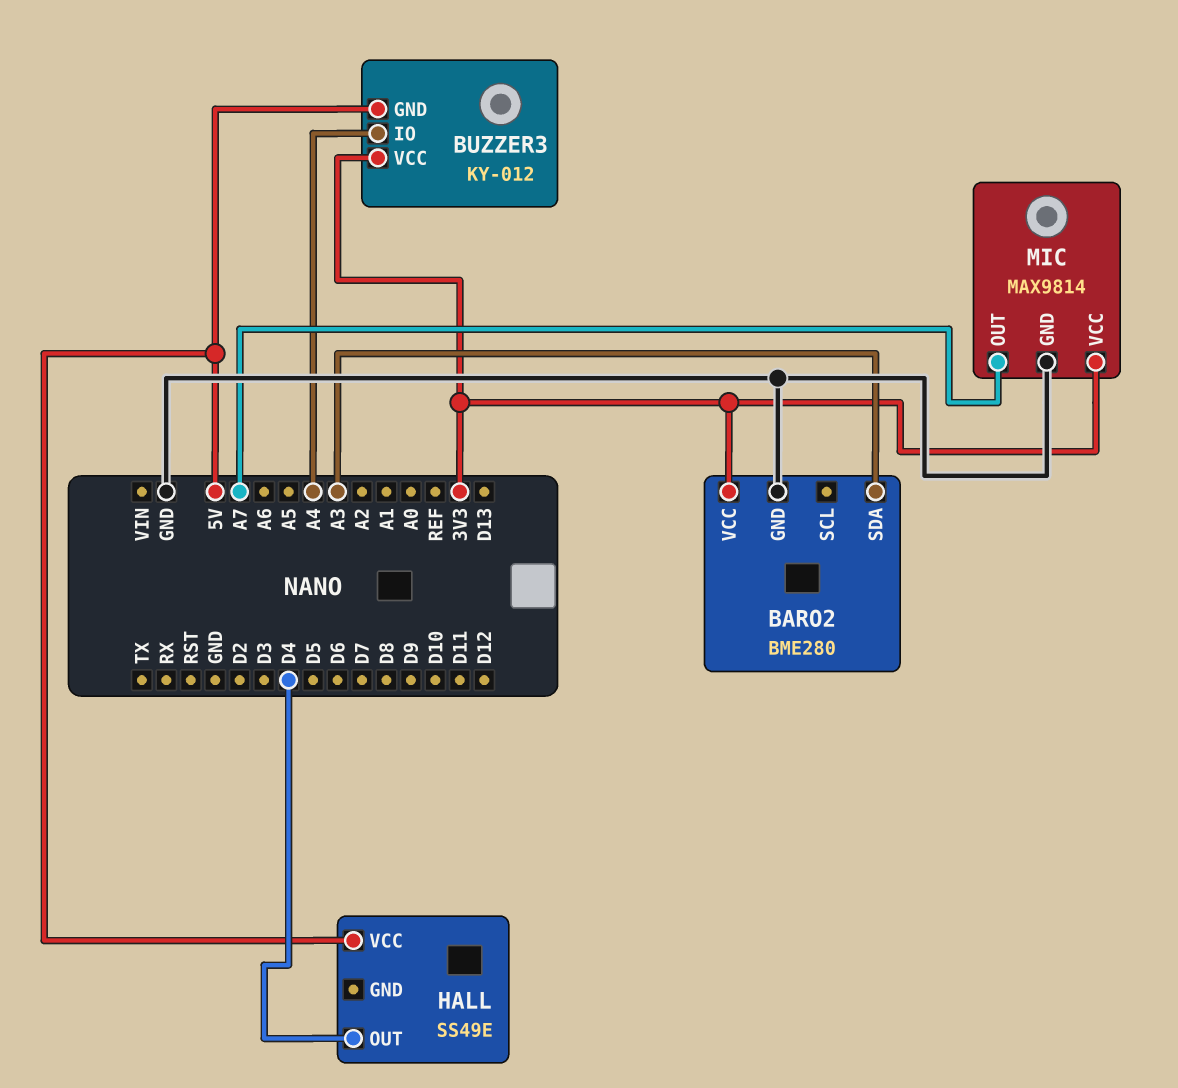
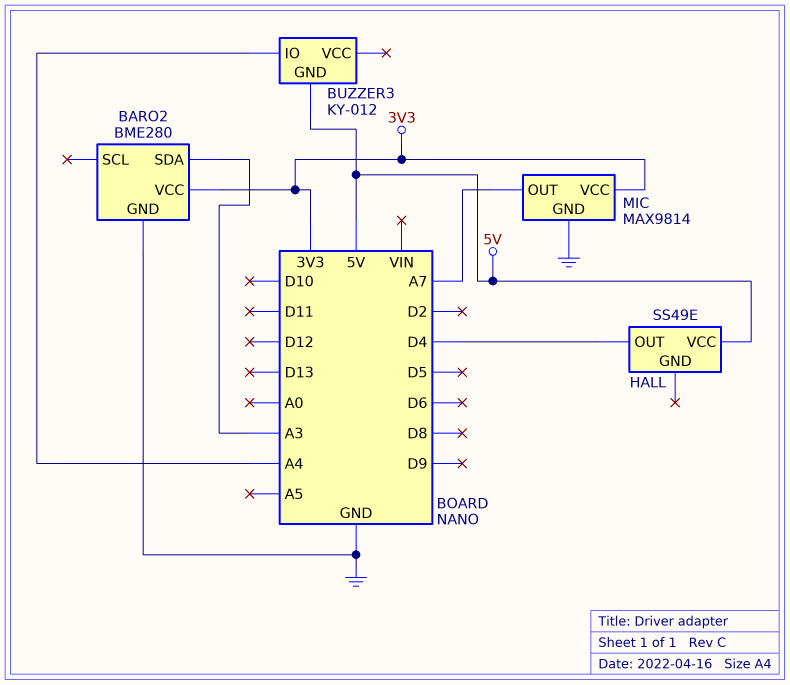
BUZZER3 pin VCC: 3V3 -> none

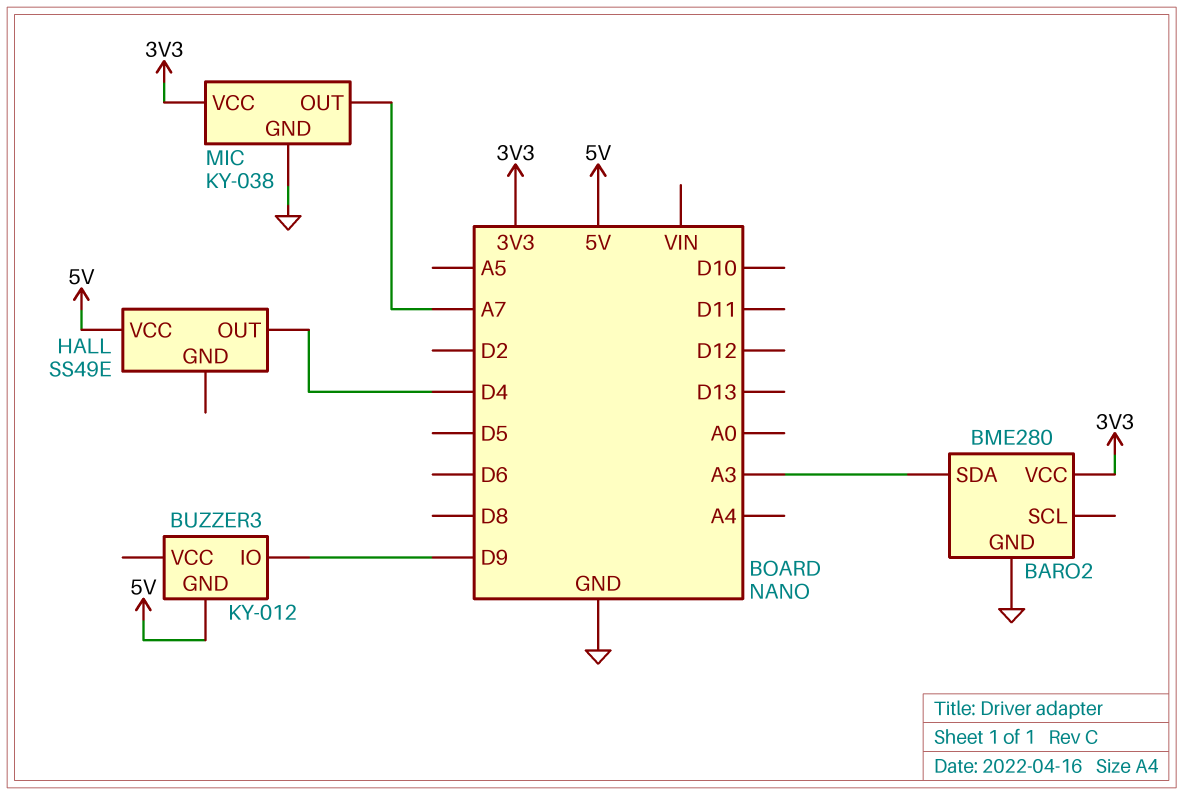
BUZZER3 pin IO: A4 -> D9
MIC: MAX9814 -> KY-038

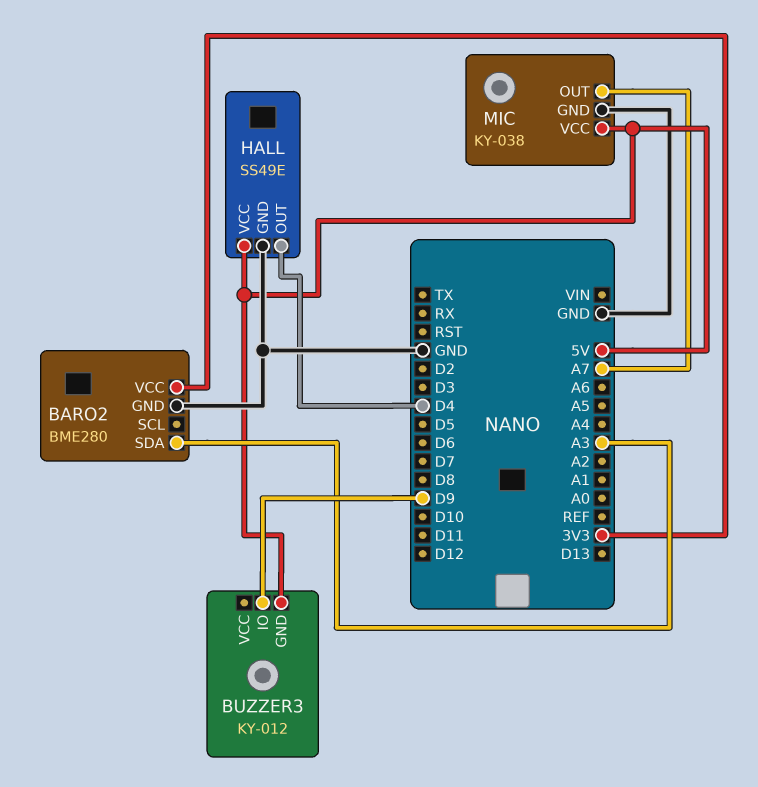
HALL pin GND: none -> GND
MIC pin VCC: 3V3 -> 5V

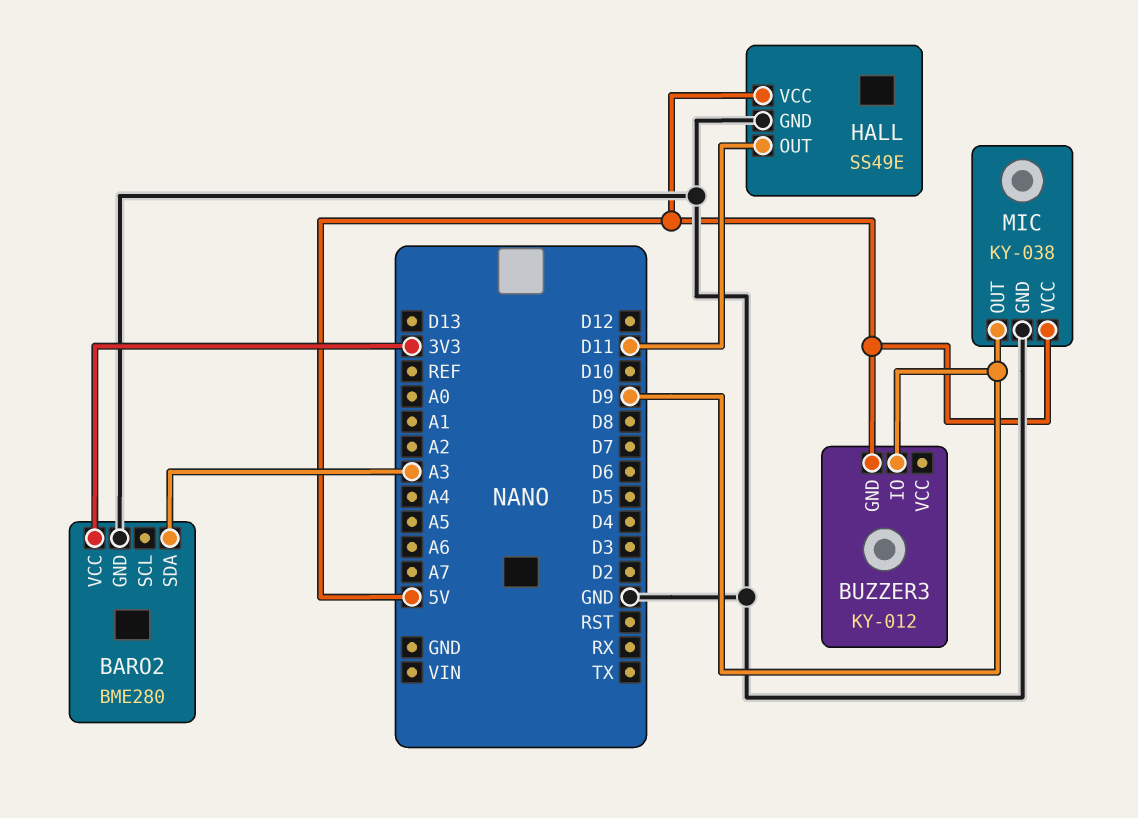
HALL pin OUT: D4 -> D11
MIC pin OUT: A7 -> D9

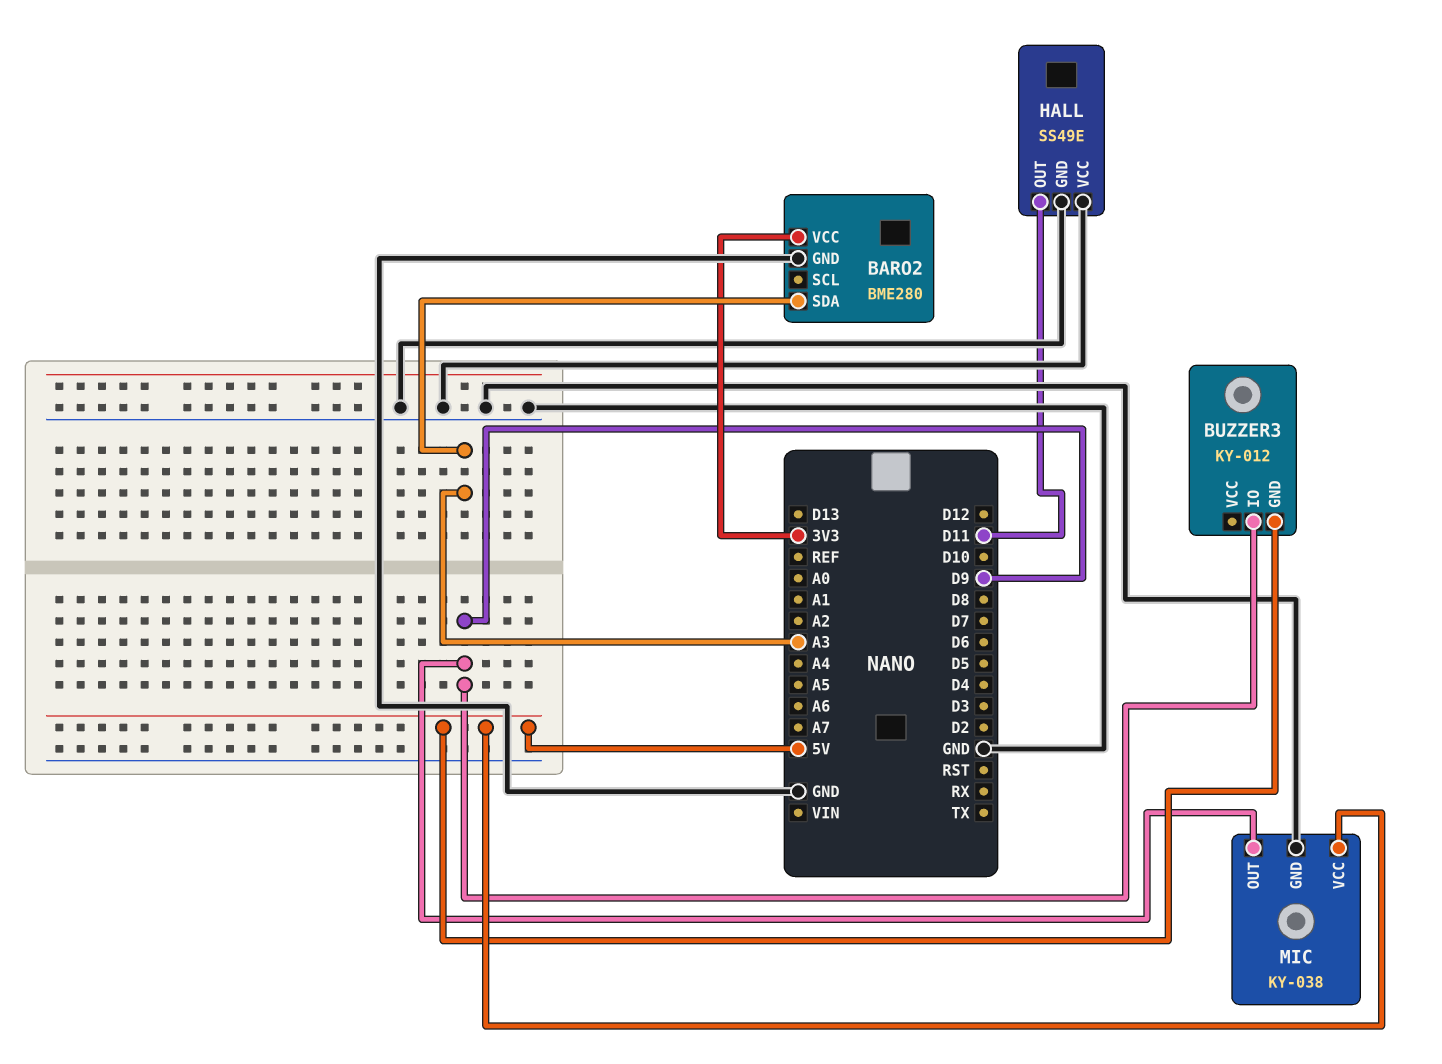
HALL pin VCC: 5V -> GND

